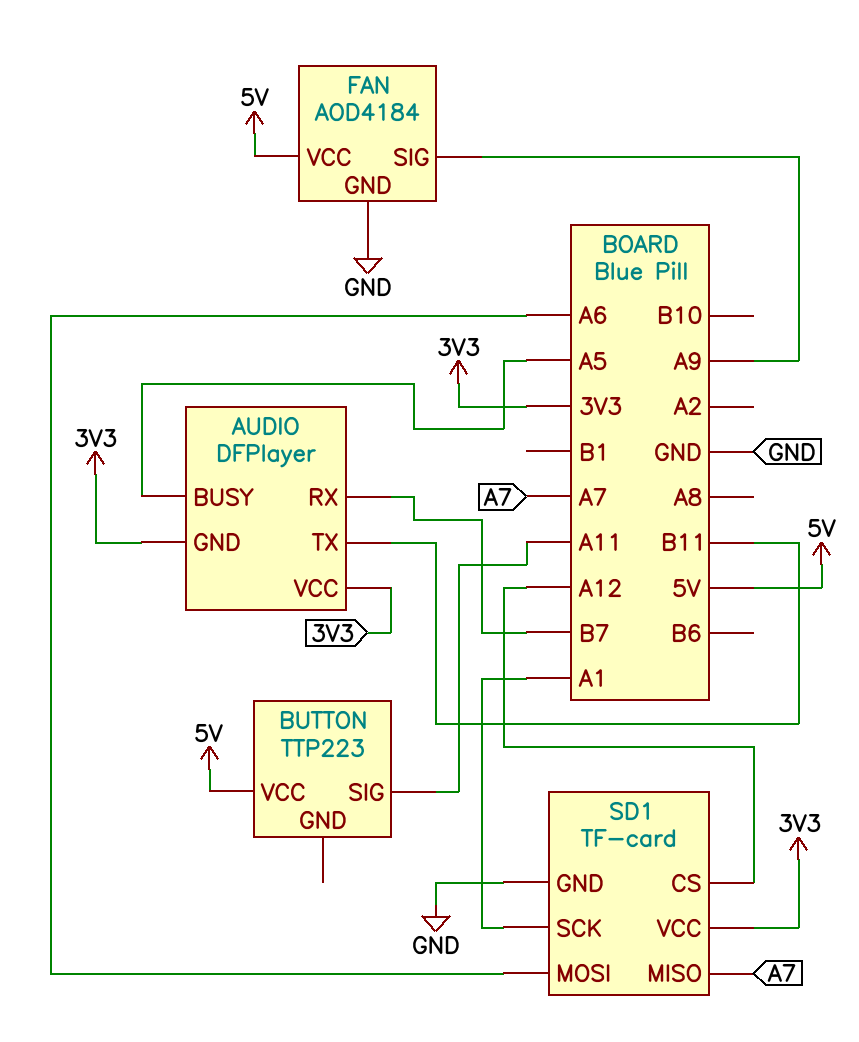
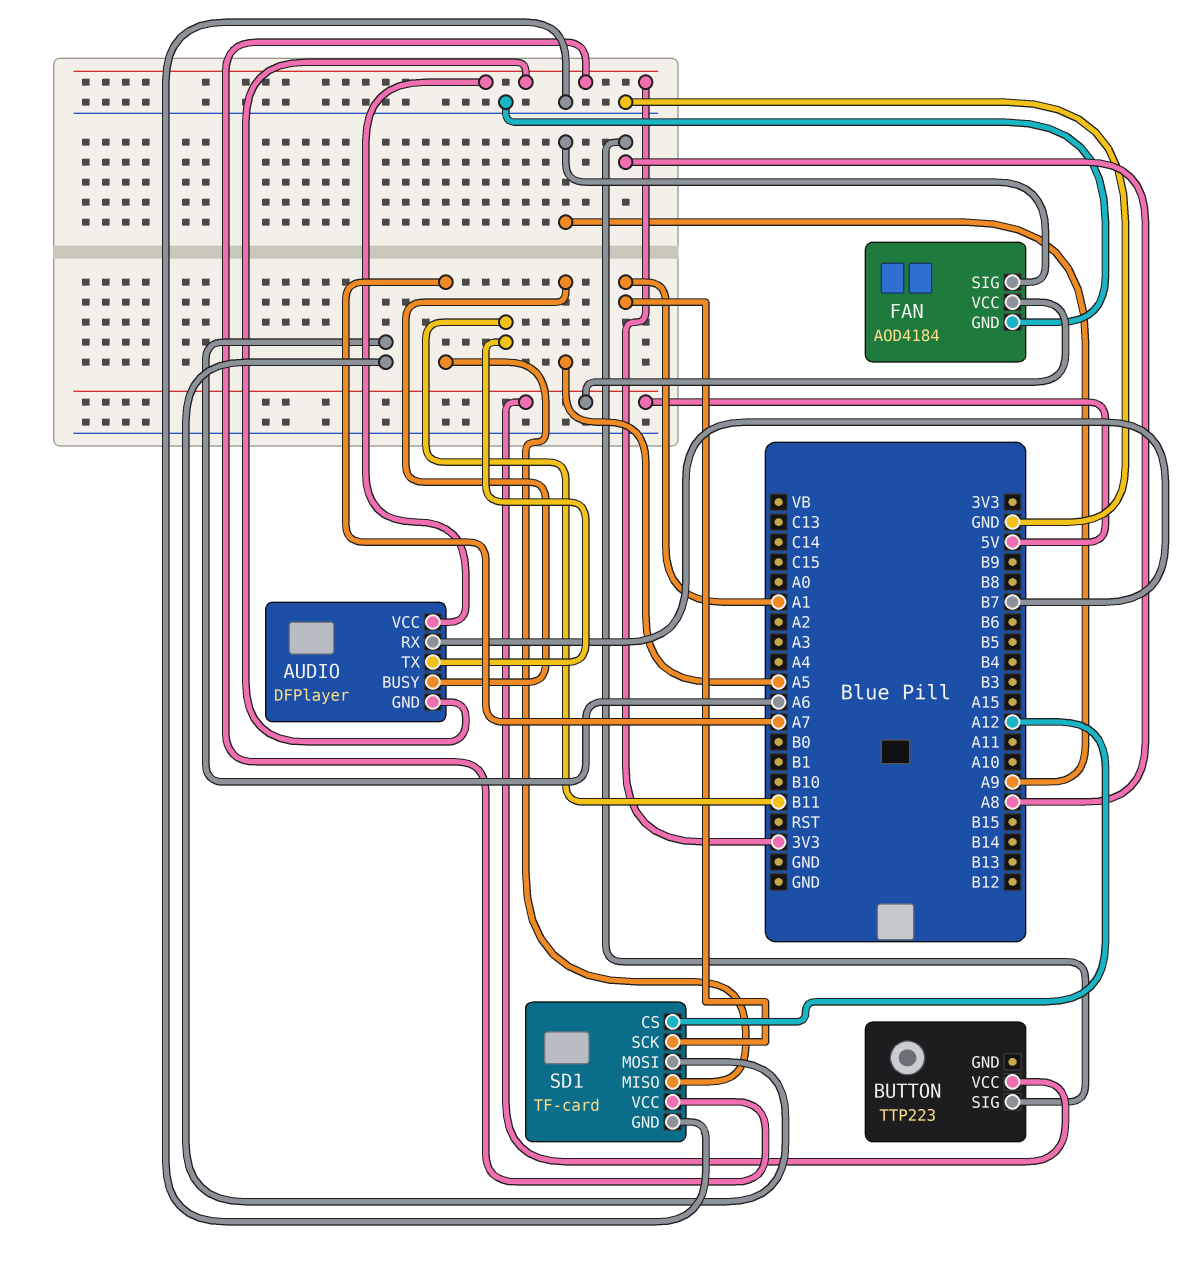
BUTTON pin SIG: A11 -> A8

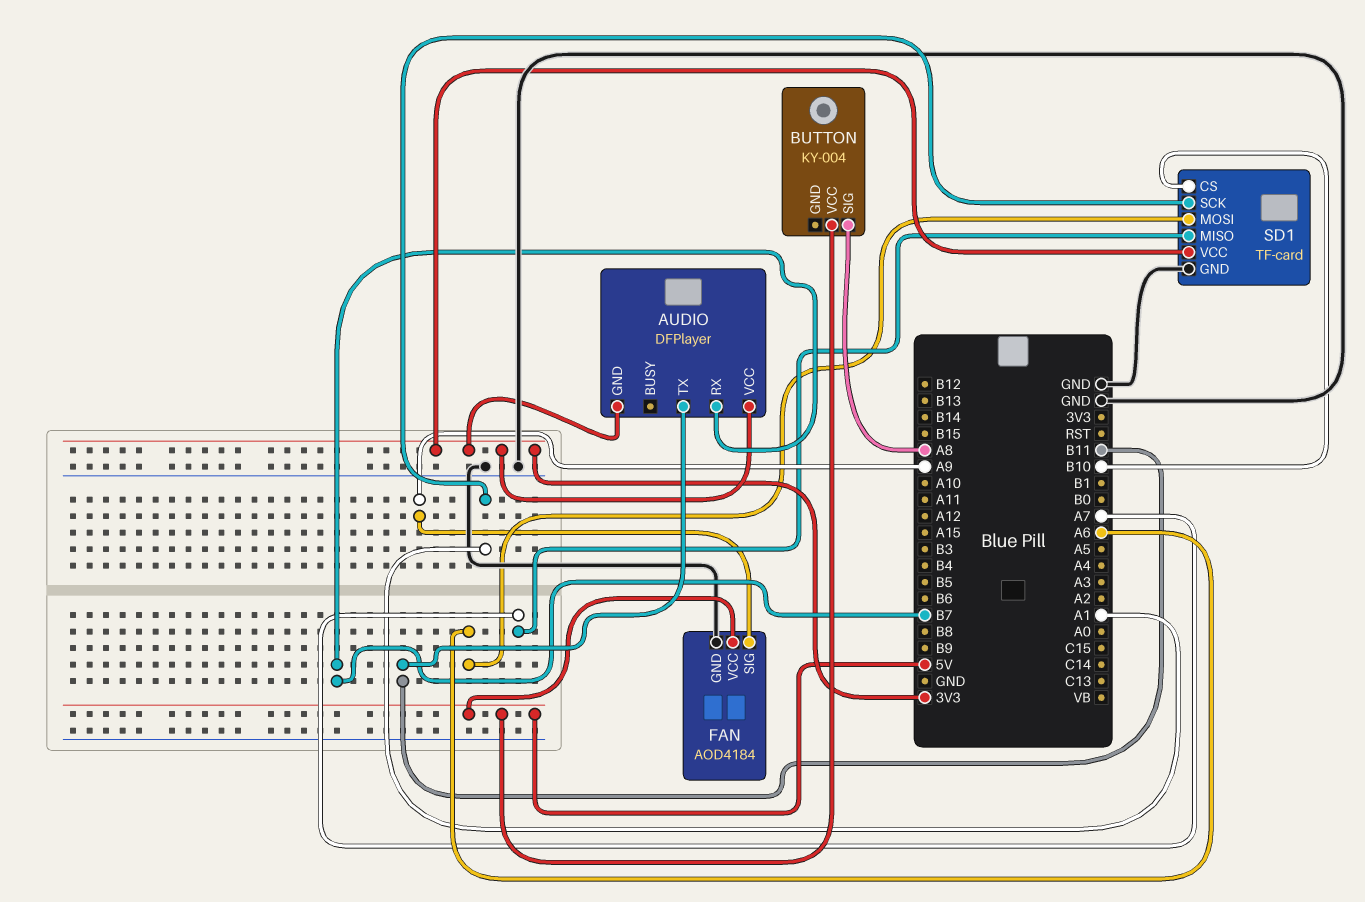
AUDIO pin BUSY: A5 -> none
BUTTON: TTP223 -> KY-004
SD1 pin CS: A12 -> B10

